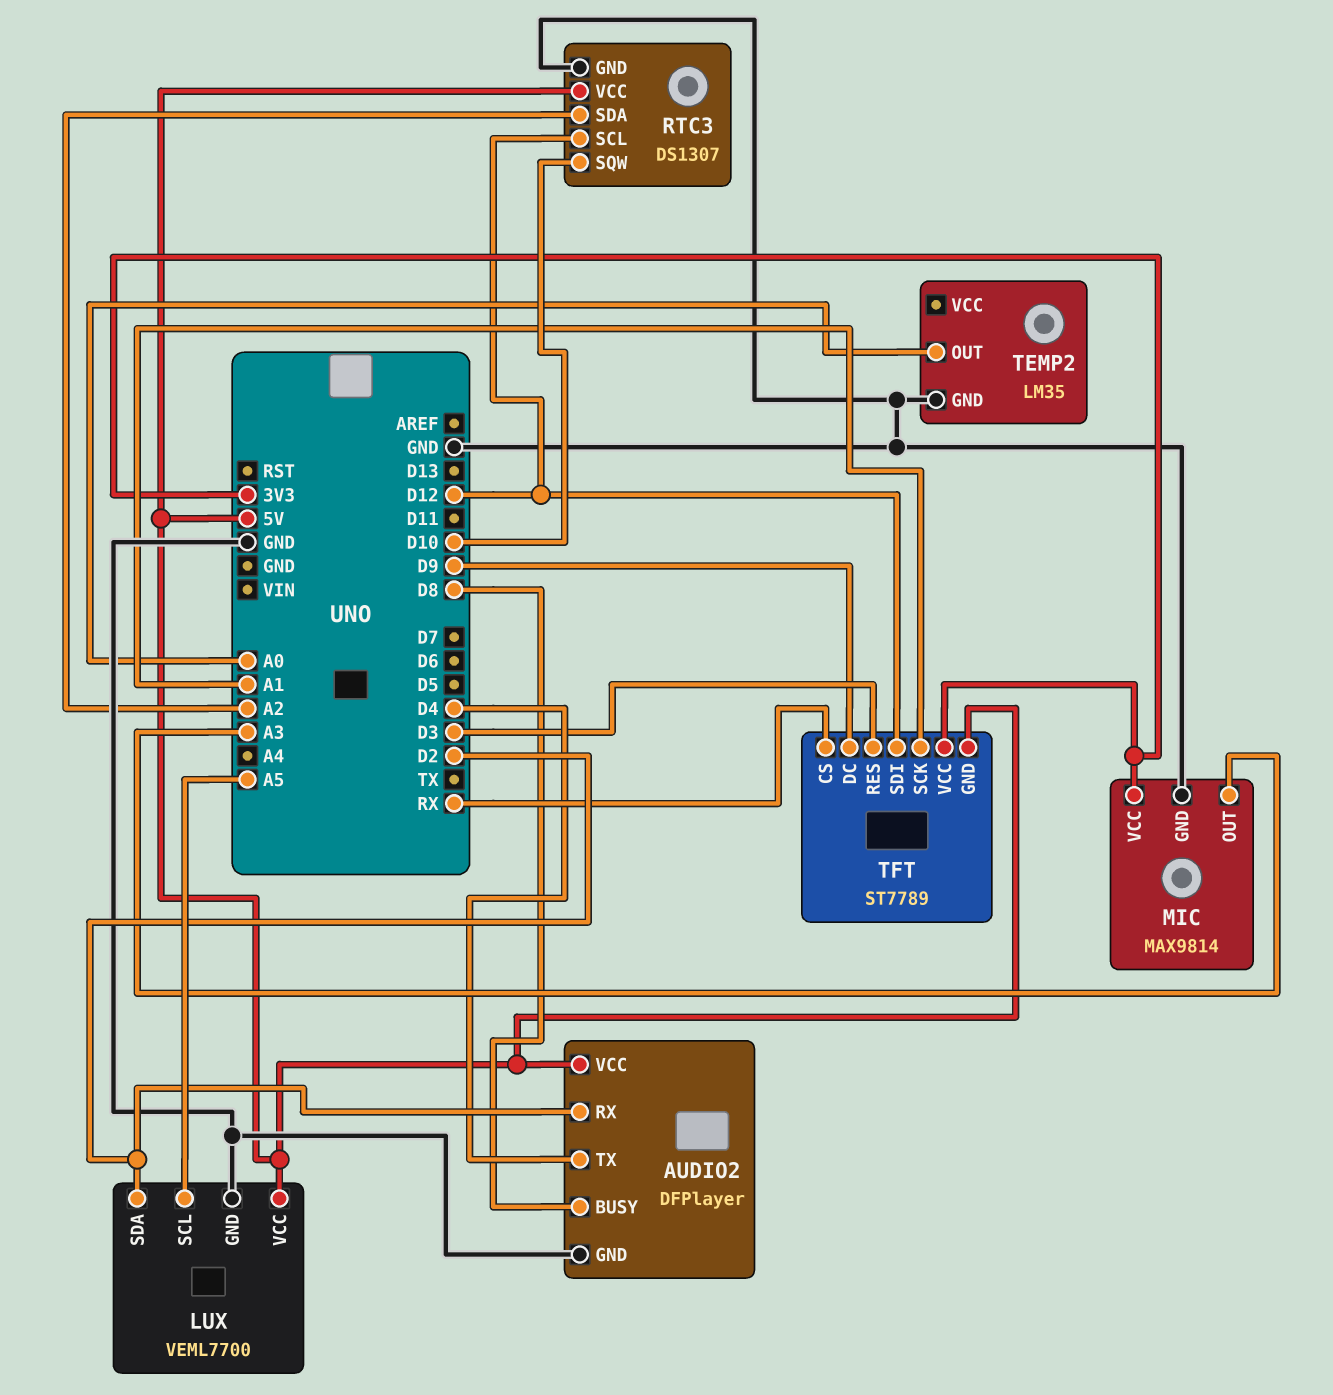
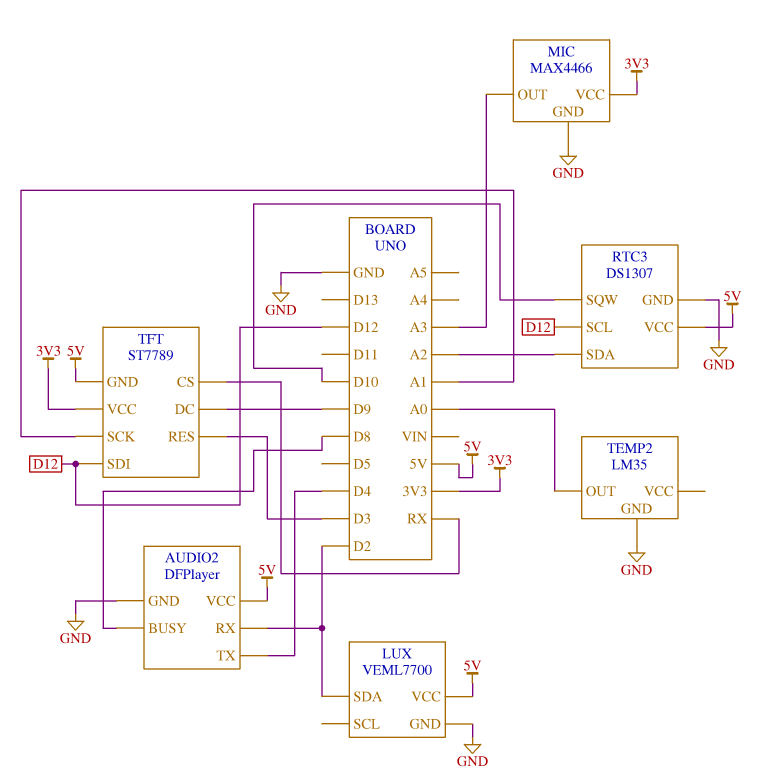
LUX pin SCL: A5 -> none
MIC: MAX9814 -> MAX4466

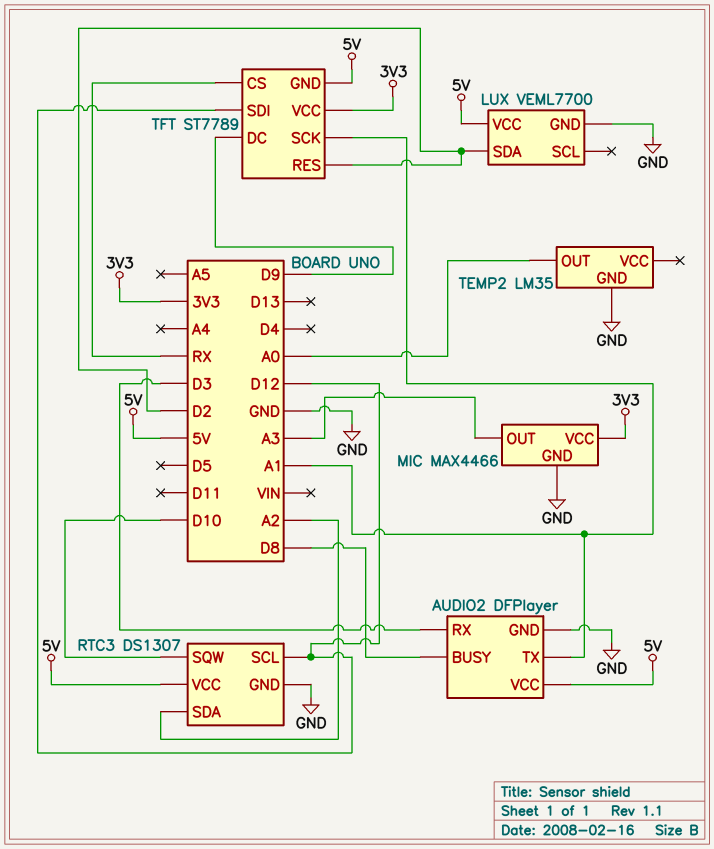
AUDIO2 pin RX: D2 -> D3
AUDIO2 pin TX: D4 -> A1
TFT pin RES: D3 -> D2

